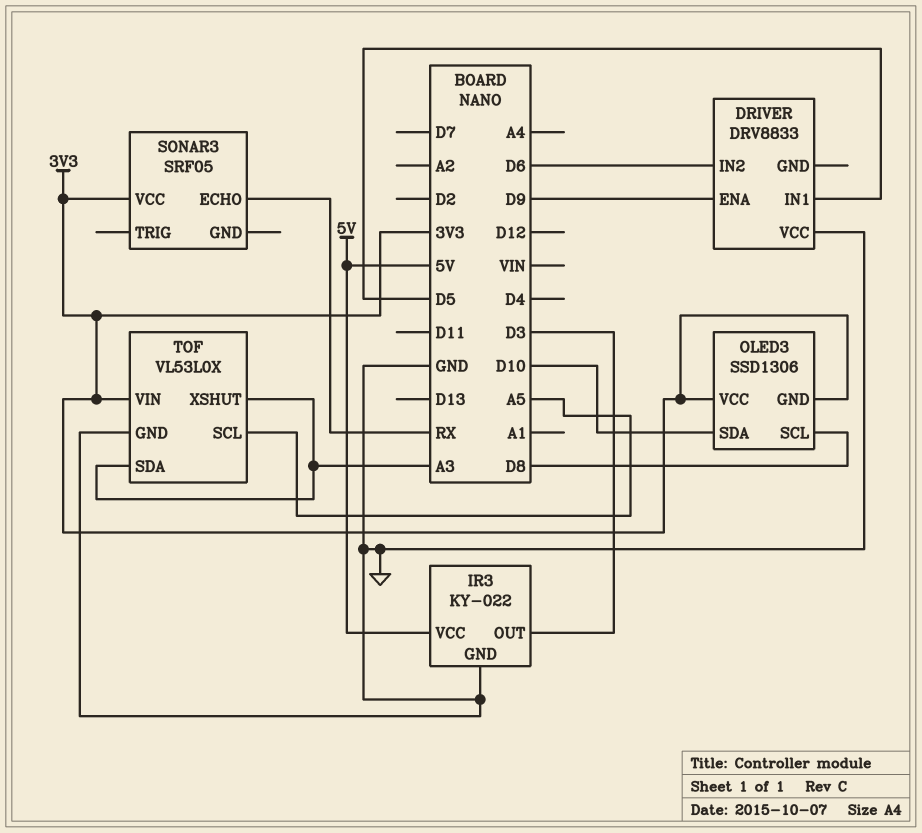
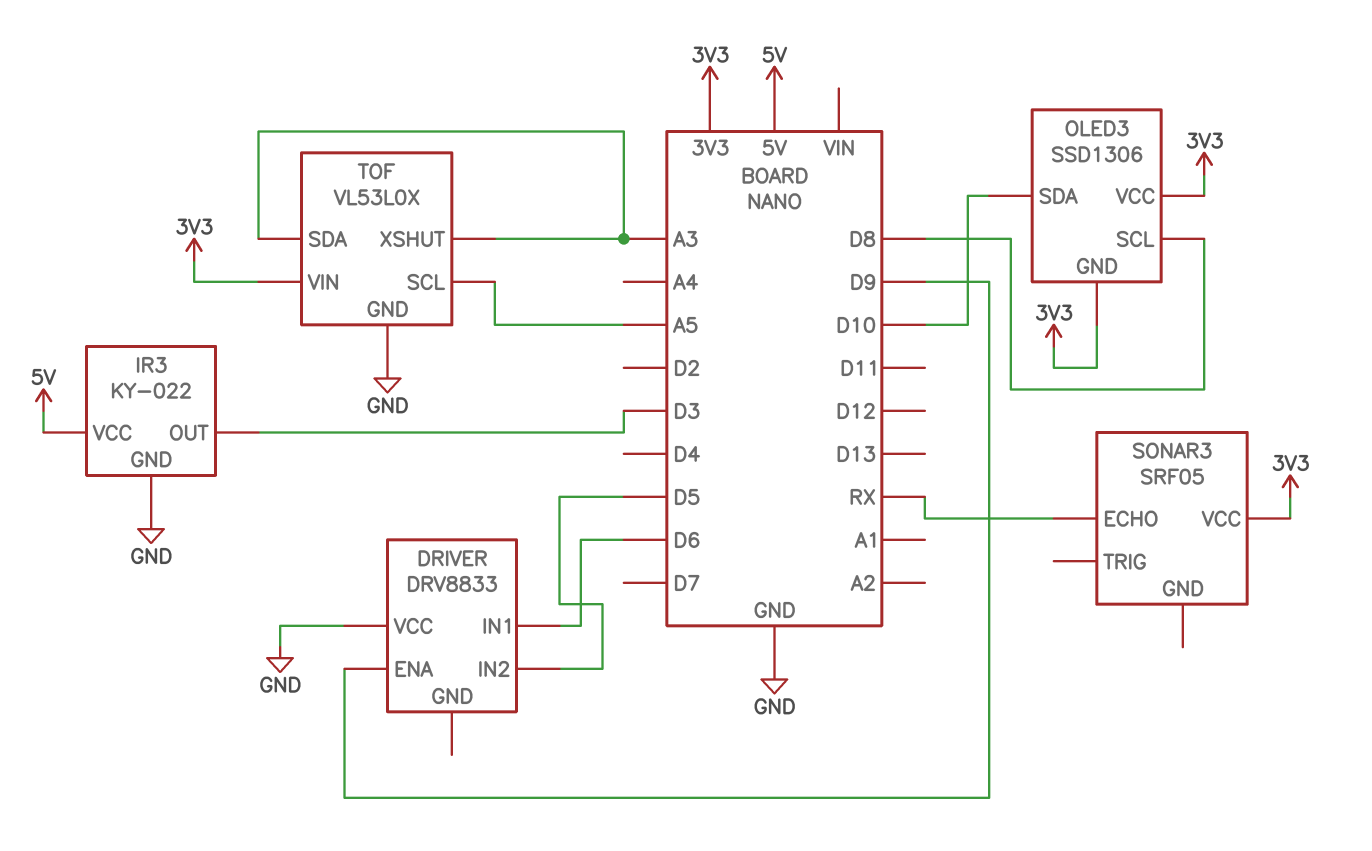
DRIVER pin IN1: D5 -> D6
DRIVER pin IN2: D6 -> D5

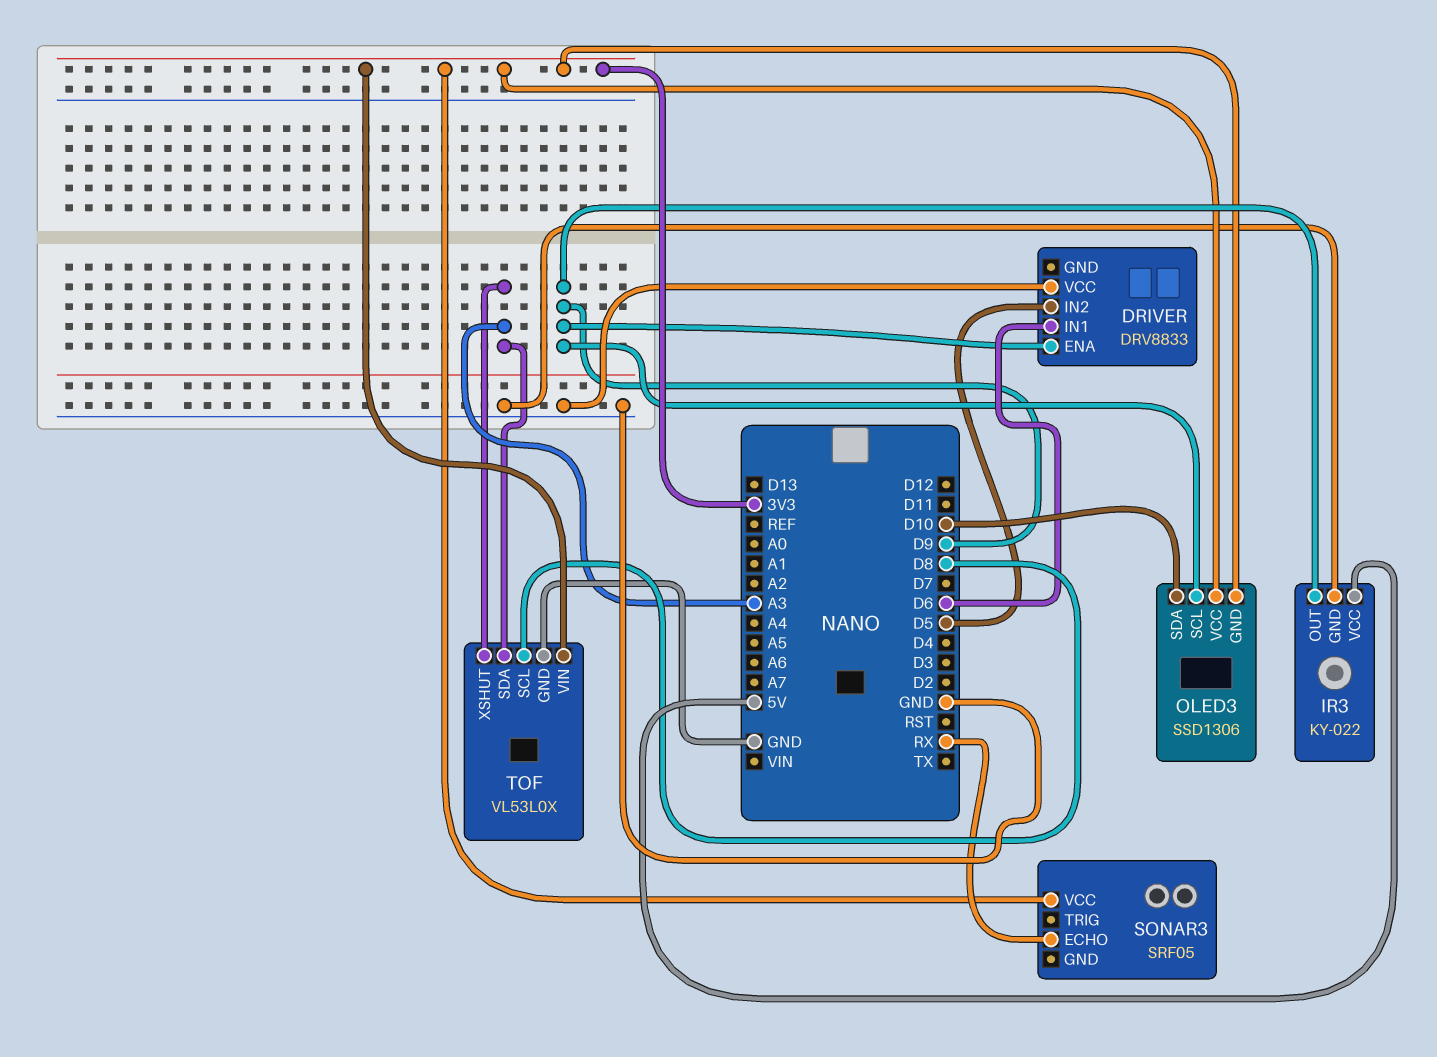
IR3 pin OUT: D3 -> D9
OLED3 pin SCL: D8 -> D9
TOF pin SCL: A5 -> D8

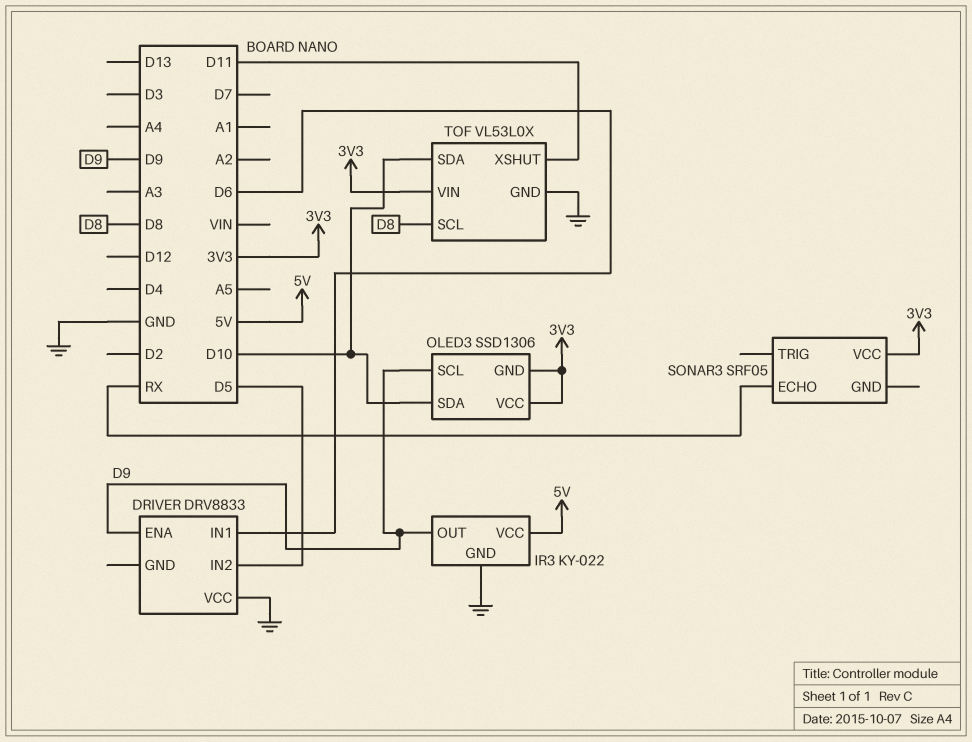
TOF pin SDA: A3 -> D10
TOF pin XSHUT: A3 -> D11

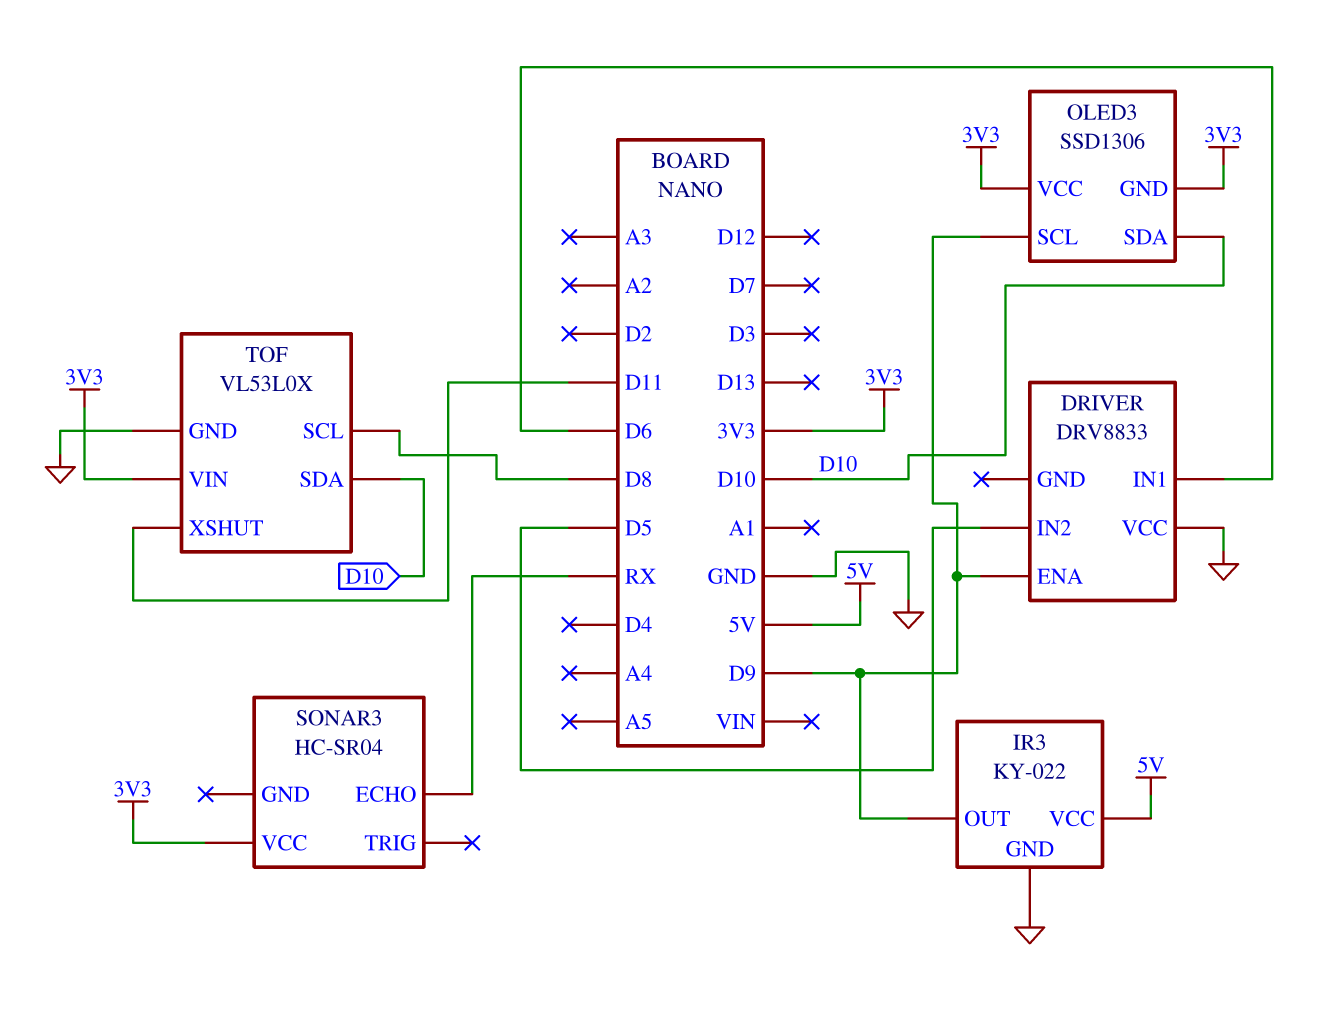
SONAR3: SRF05 -> HC-SR04

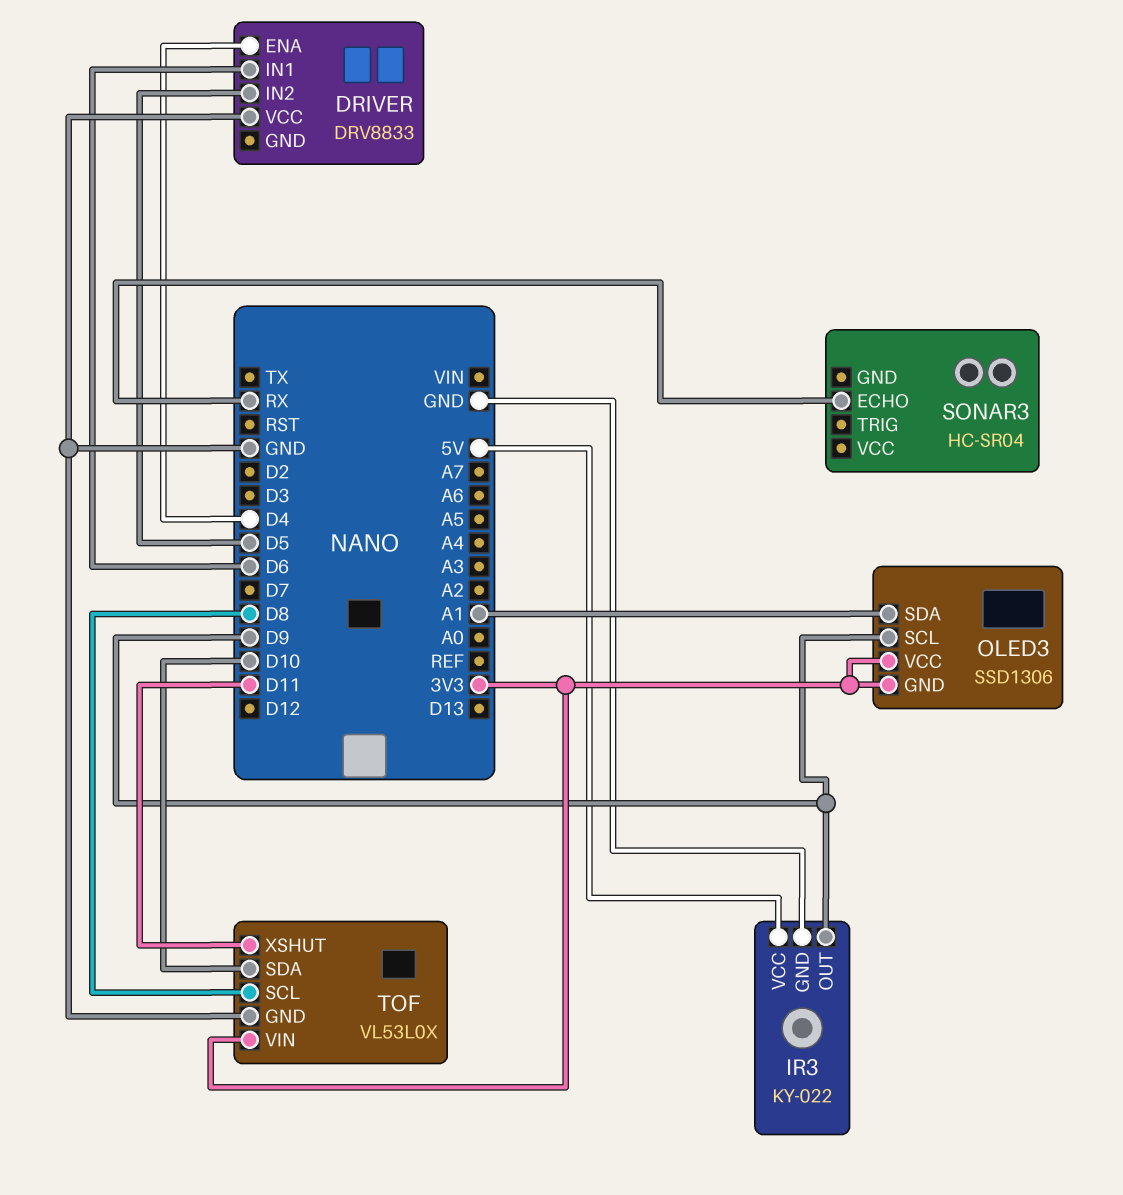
DRIVER pin ENA: D9 -> D4
OLED3 pin SDA: D10 -> A1
SONAR3 pin VCC: 3V3 -> none

